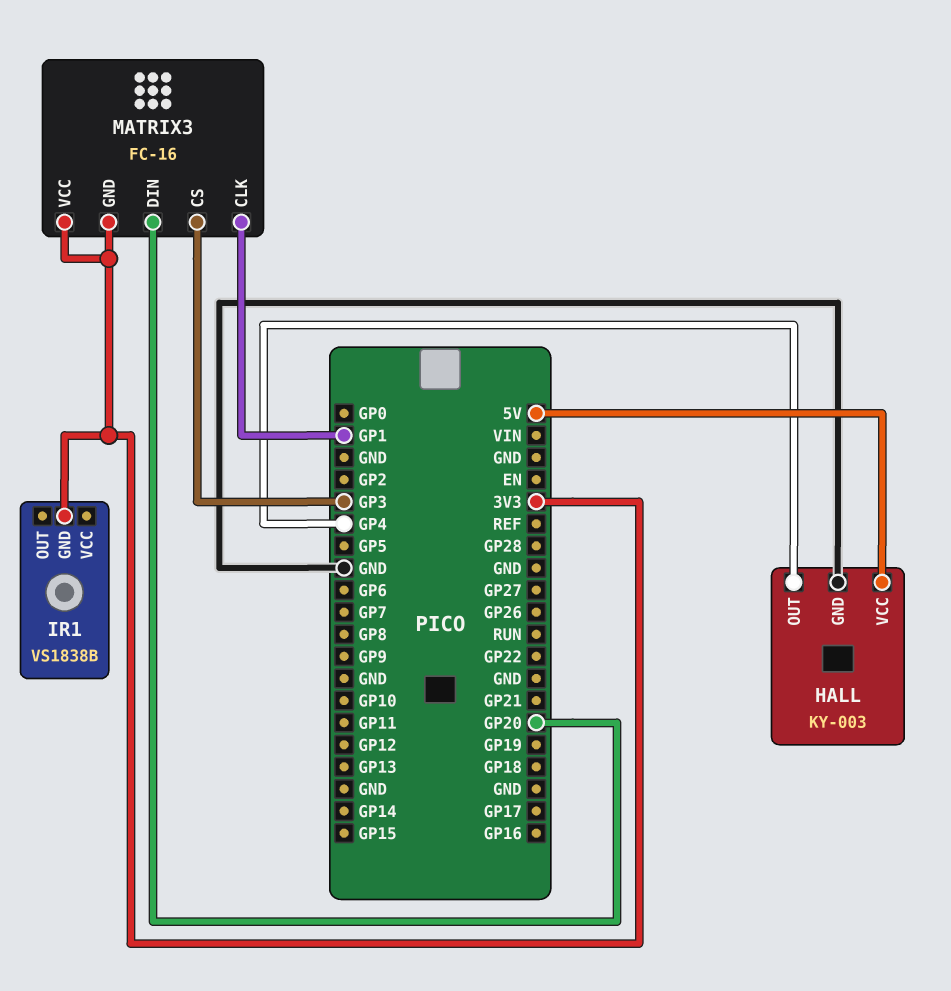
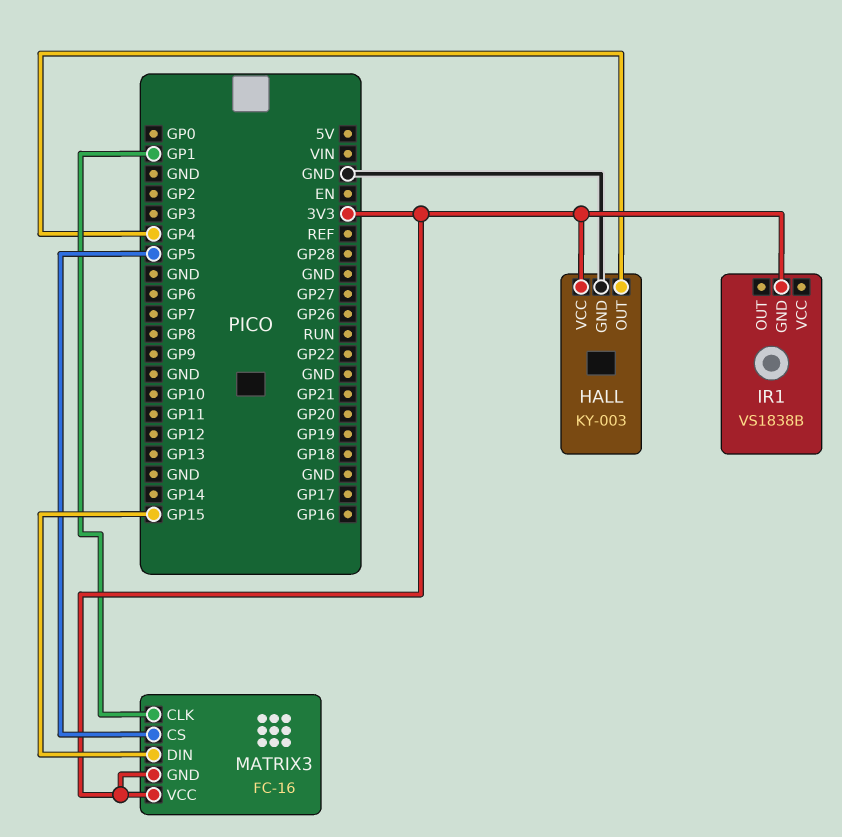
HALL pin VCC: 5V -> 3V3
MATRIX3 pin CS: GP3 -> GP5
MATRIX3 pin DIN: GP20 -> GP15

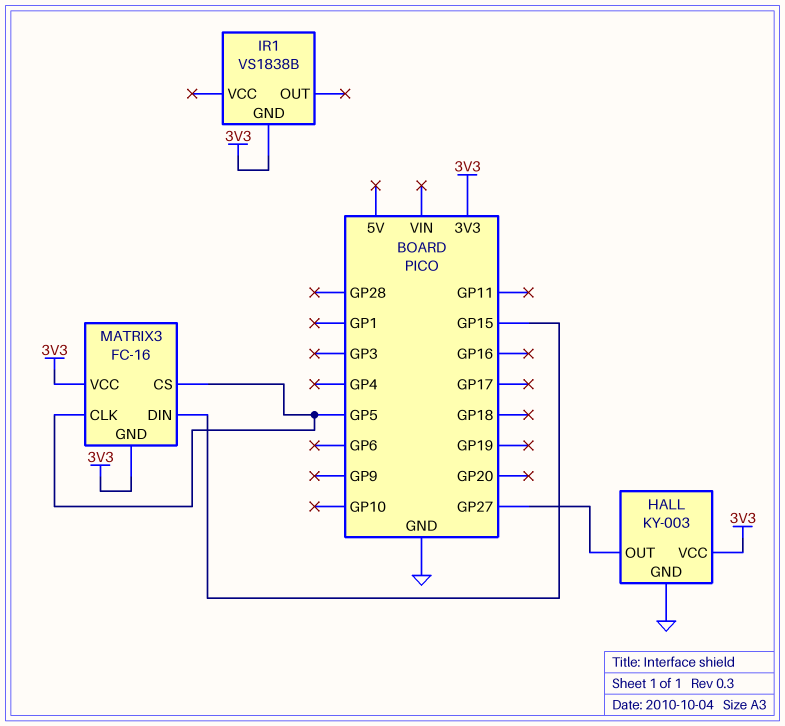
HALL pin OUT: GP4 -> GP27
MATRIX3 pin CLK: GP1 -> GP5

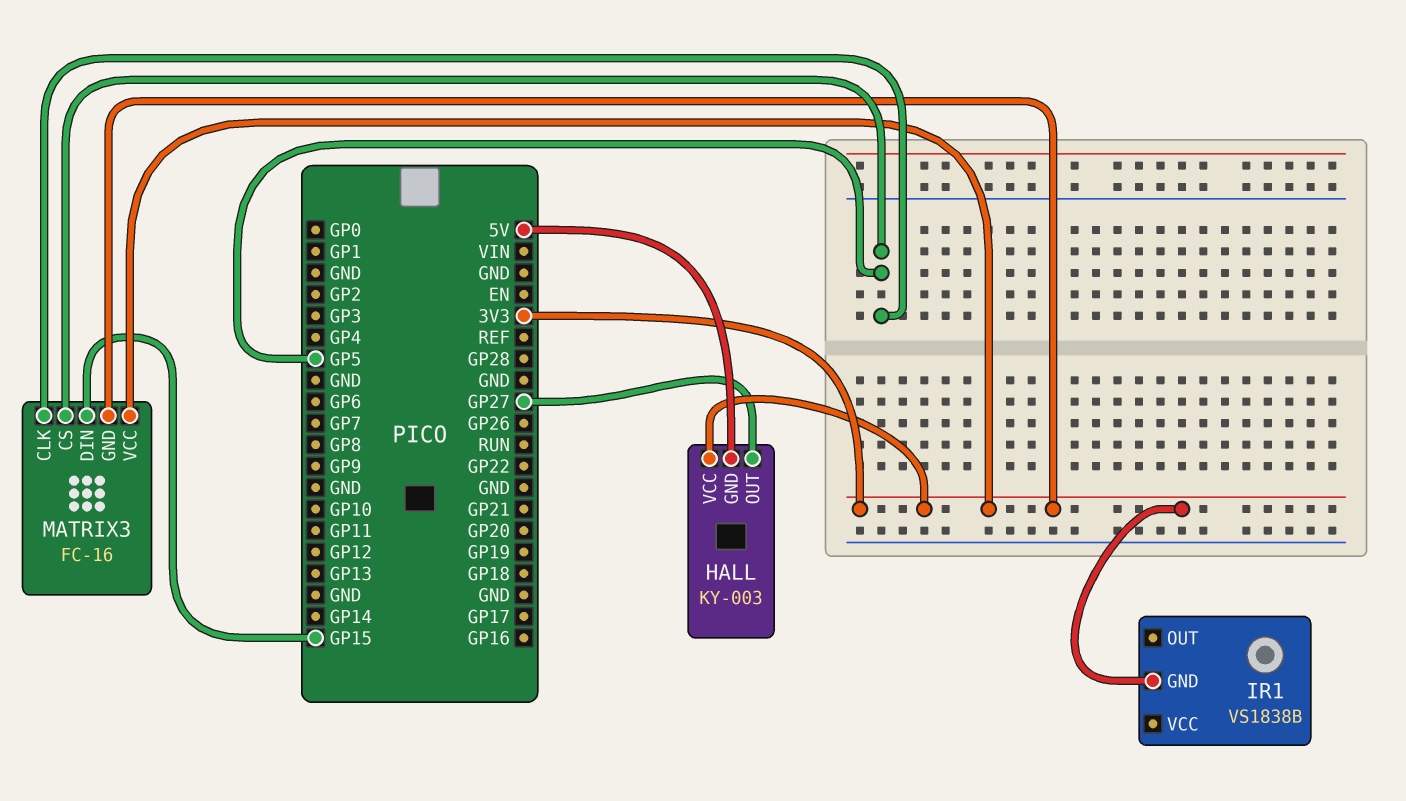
HALL pin GND: GND -> 5V

